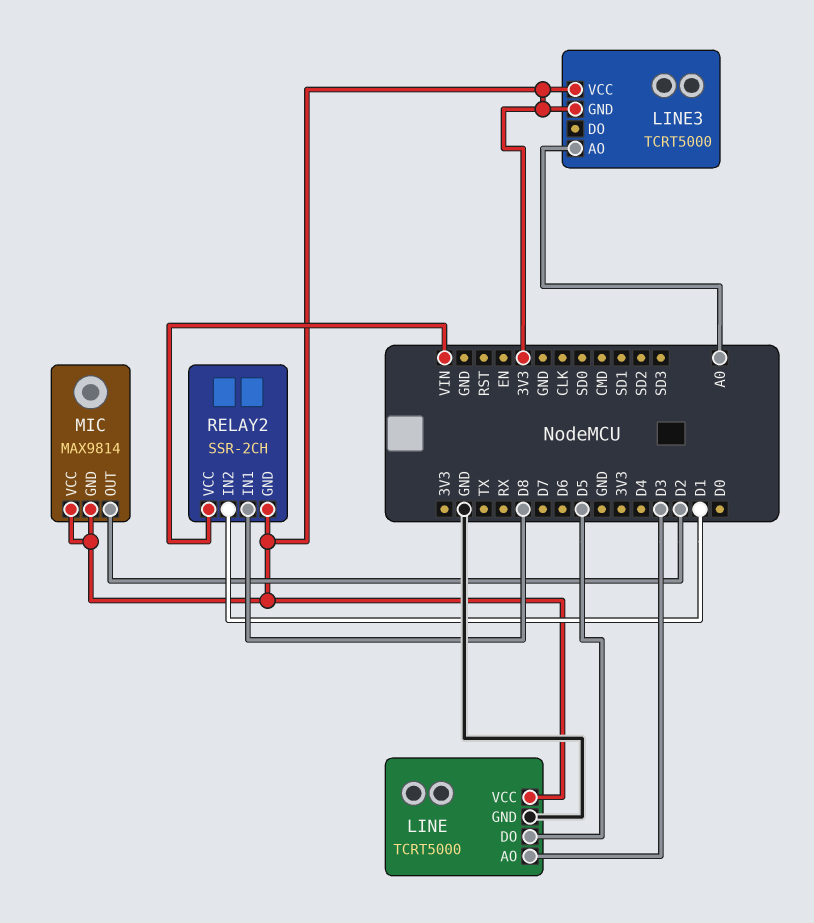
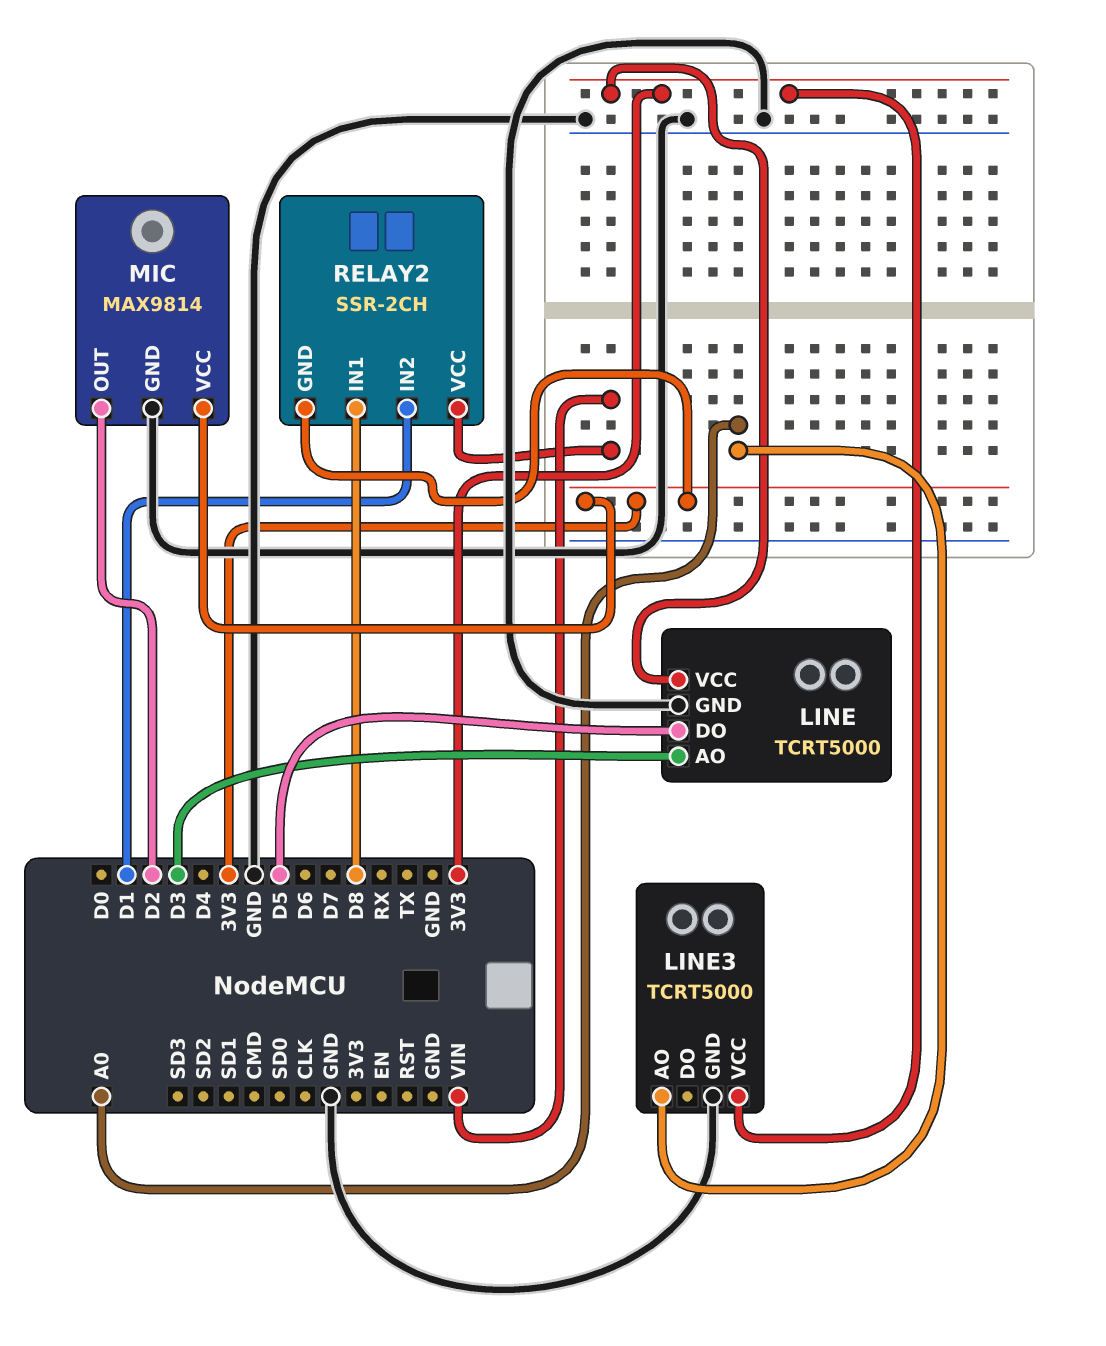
LINE3 pin GND: 3V3 -> GND
MIC pin GND: 3V3 -> GND

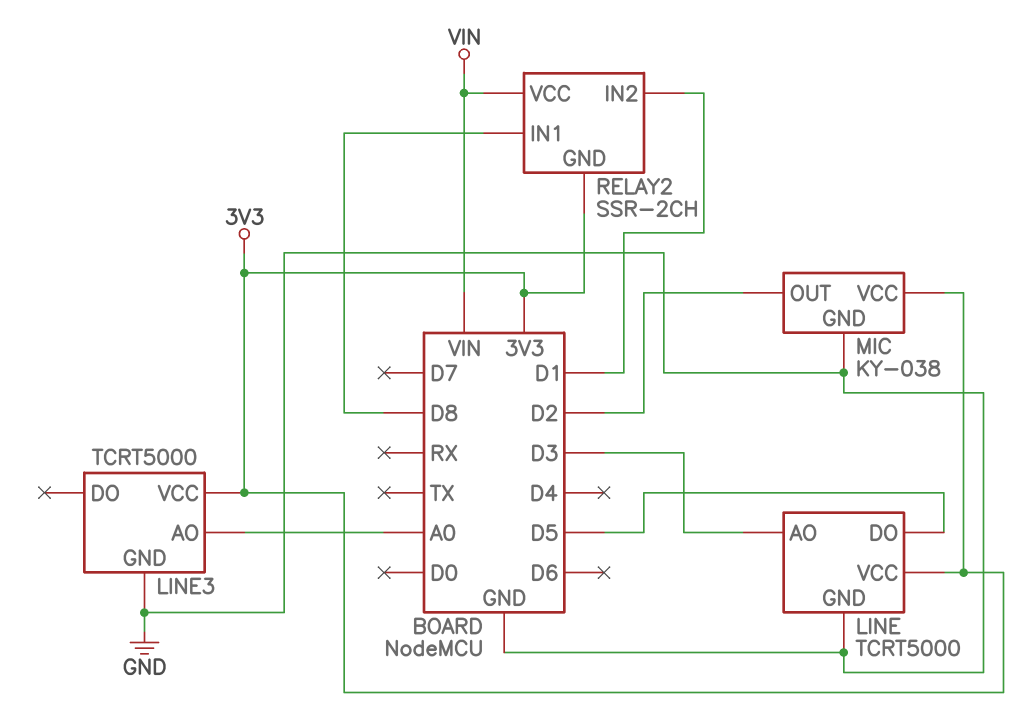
MIC: MAX9814 -> KY-038

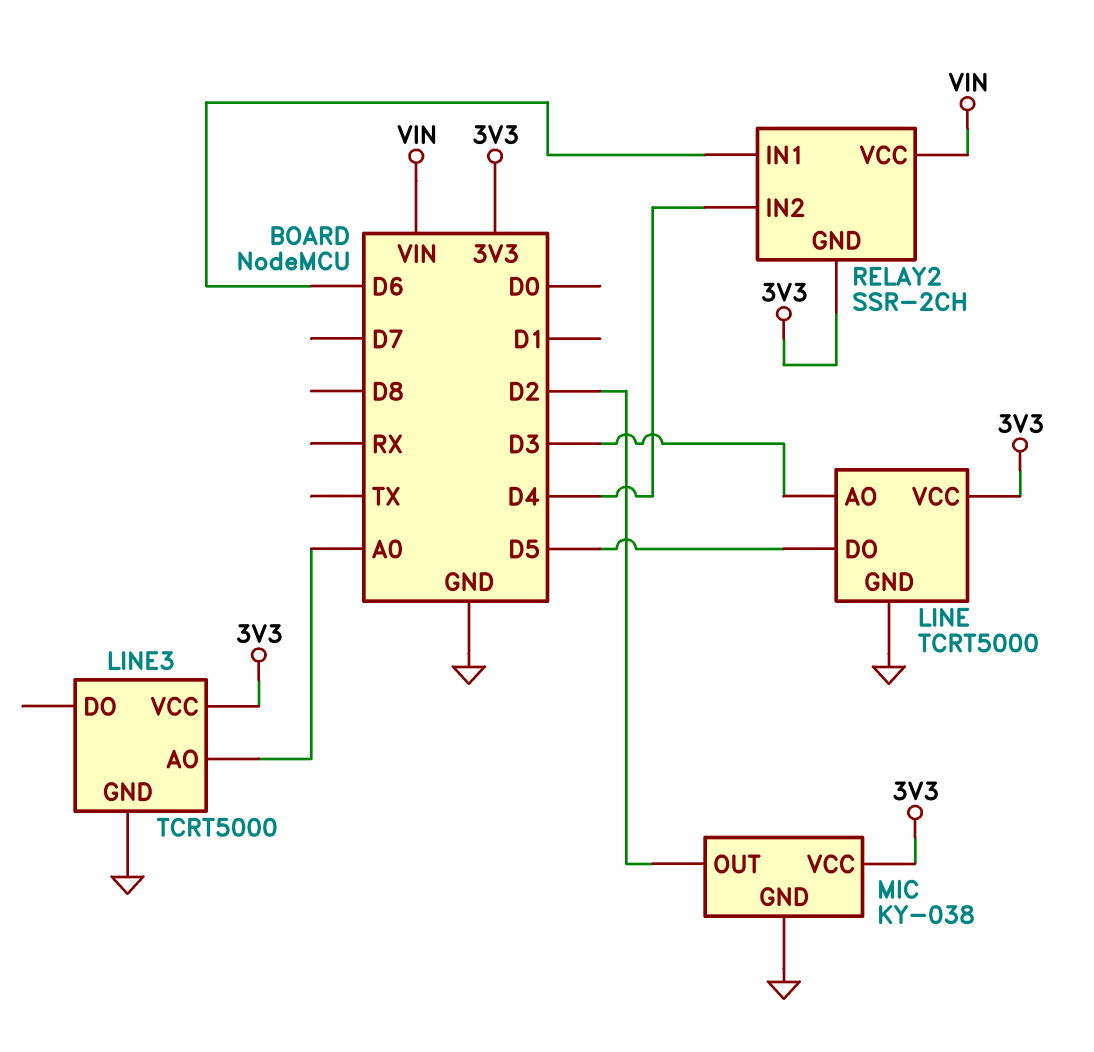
RELAY2 pin IN1: D8 -> D6
RELAY2 pin IN2: D1 -> D4

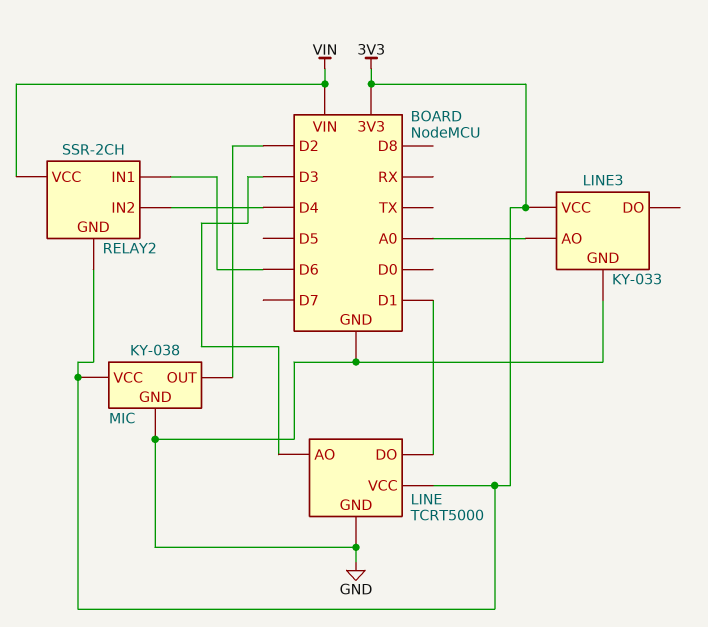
LINE pin DO: D5 -> D1
LINE3: TCRT5000 -> KY-033

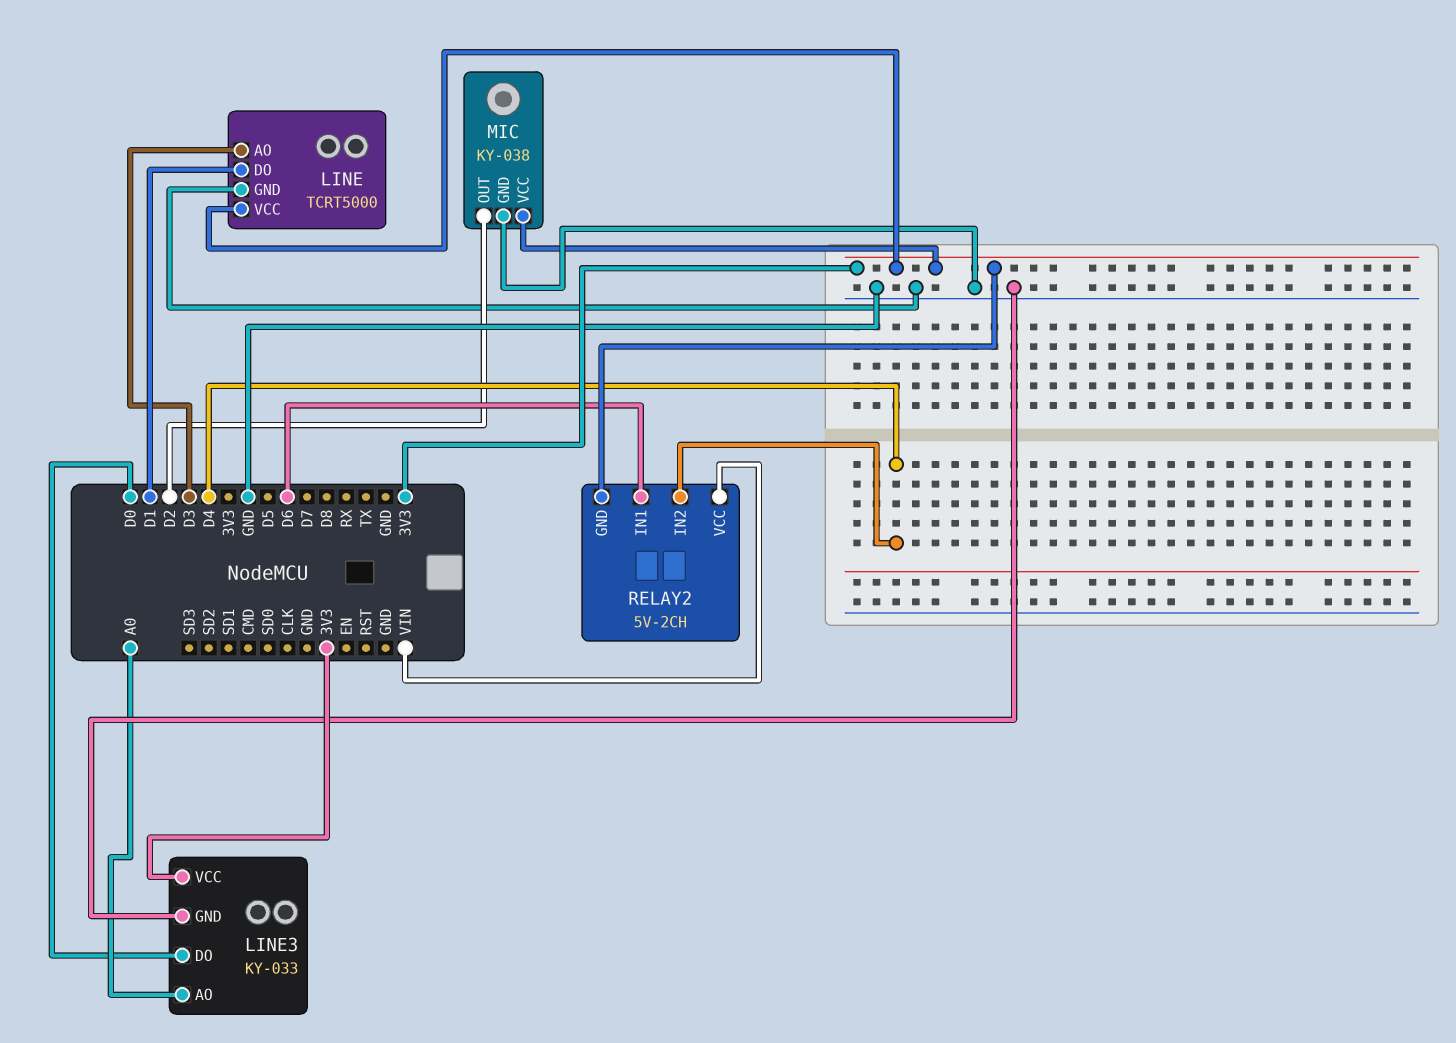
LINE3 pin DO: none -> D0
RELAY2: SSR-2CH -> 5V-2CH

